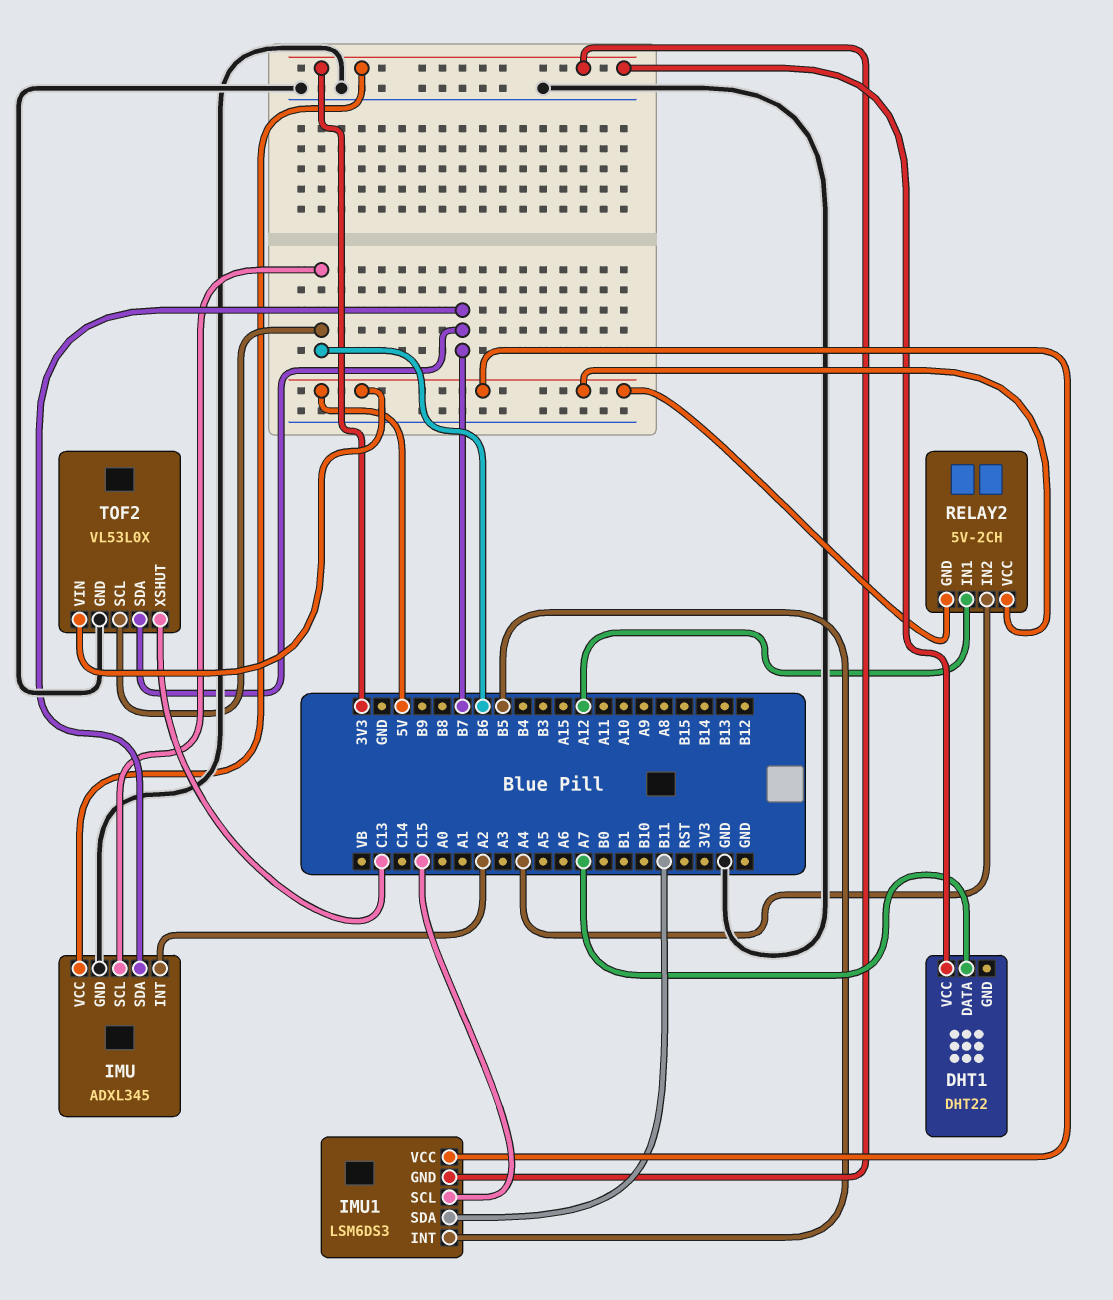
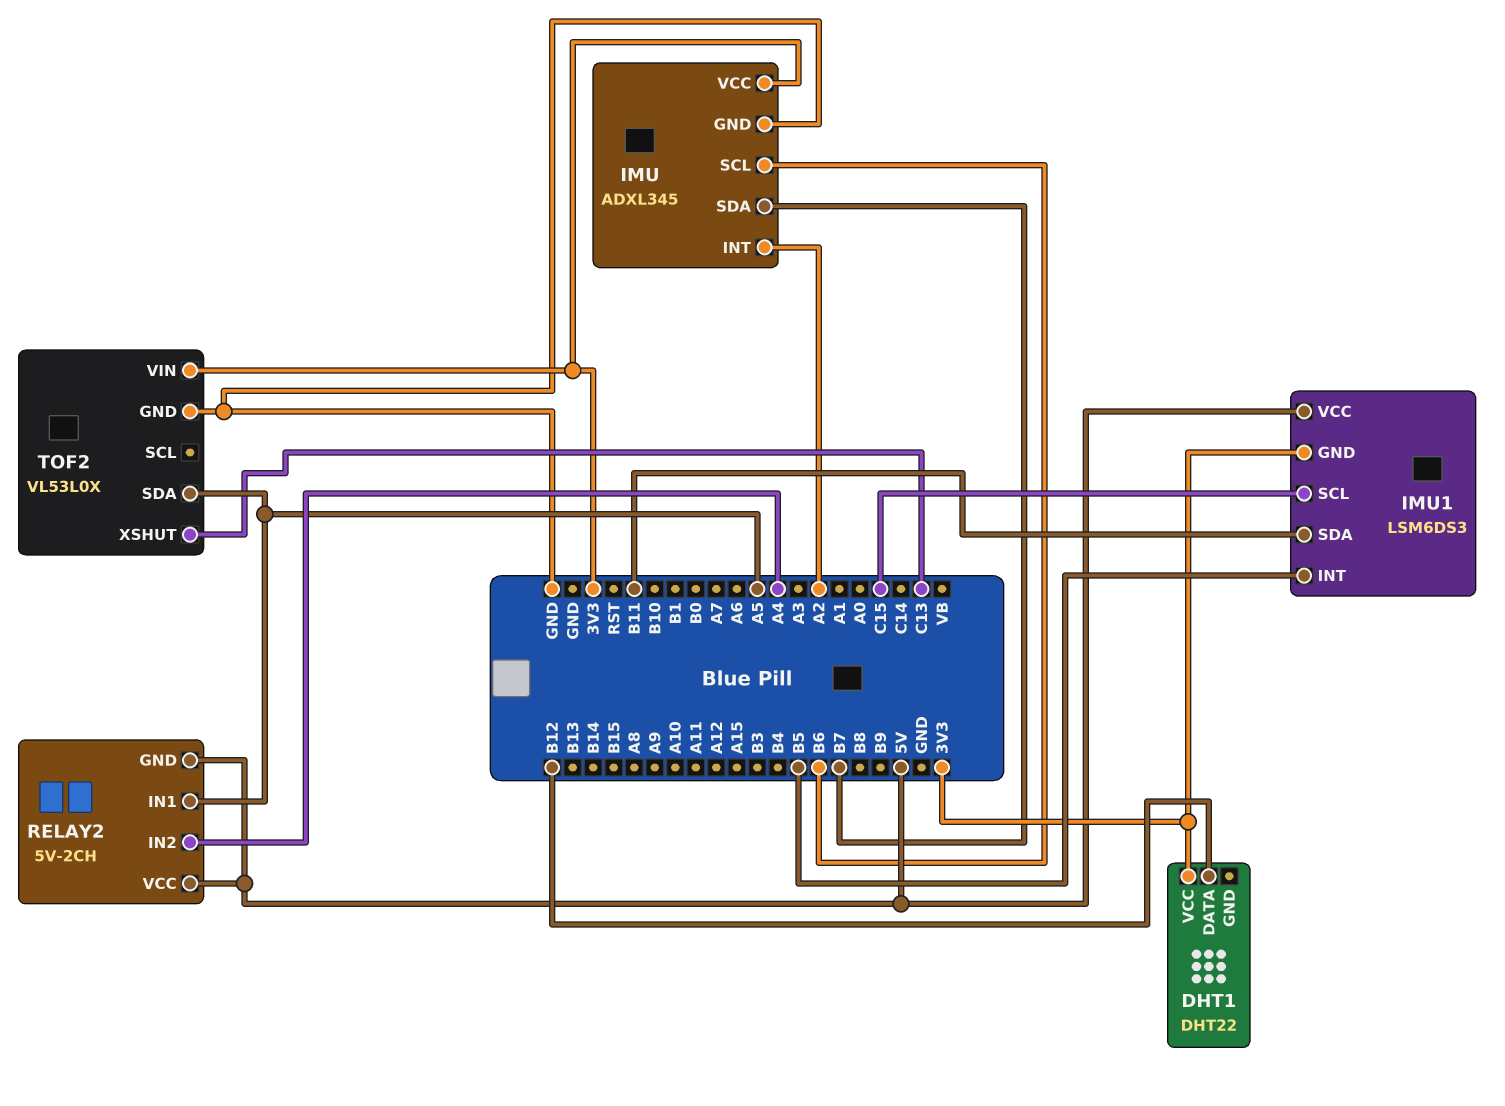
DHT1 pin DATA: A7 -> B12
RELAY2 pin IN1: A12 -> A5
TOF2 pin SCL: B6 -> none
TOF2 pin SDA: B7 -> A5
TOF2 pin VIN: 5V -> 3V3

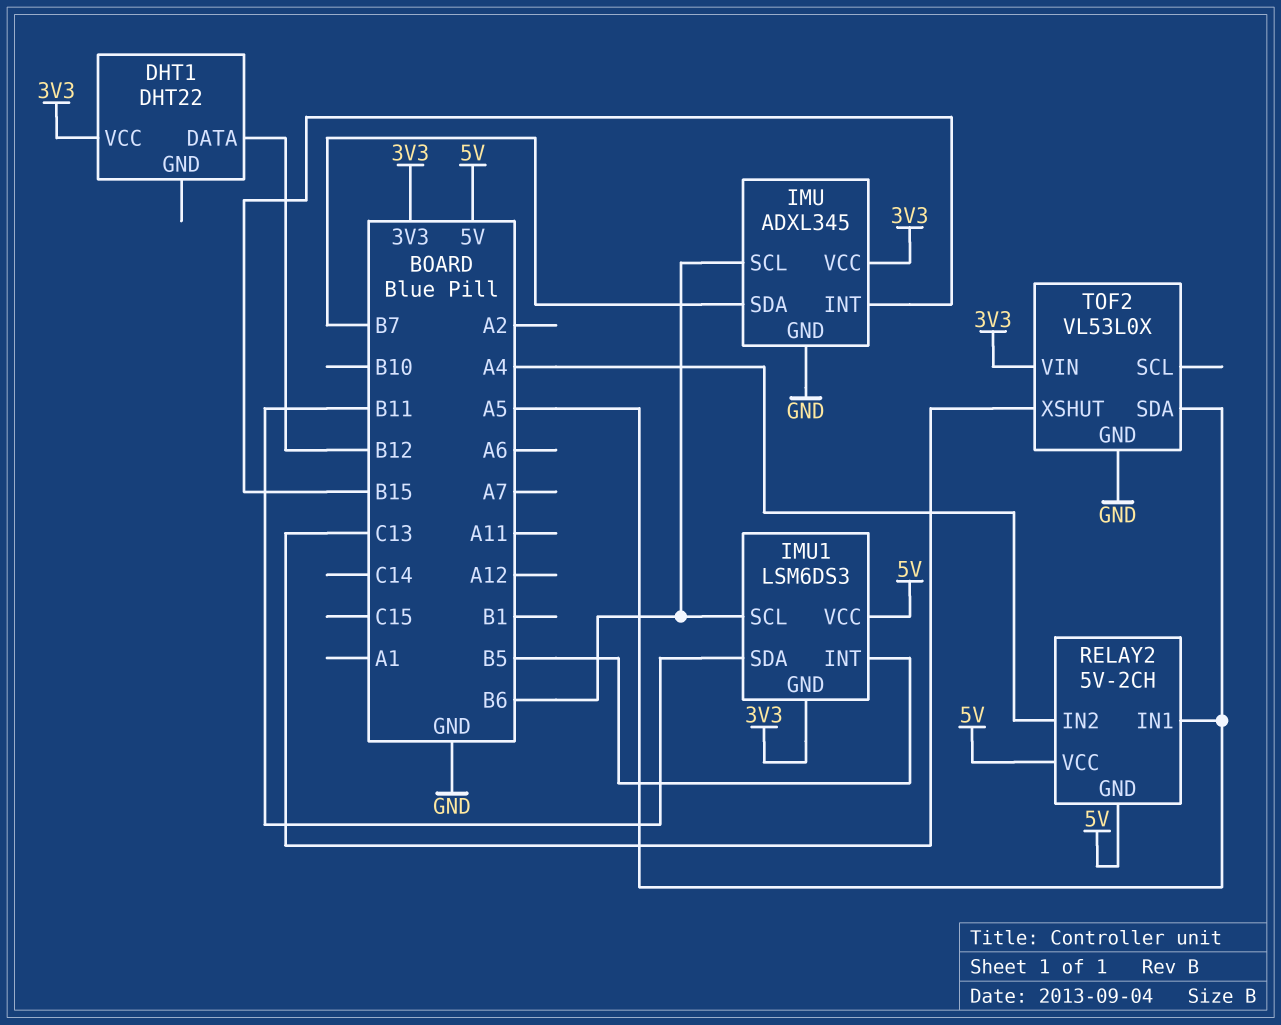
IMU pin INT: A2 -> B15
IMU1 pin SCL: C15 -> B6

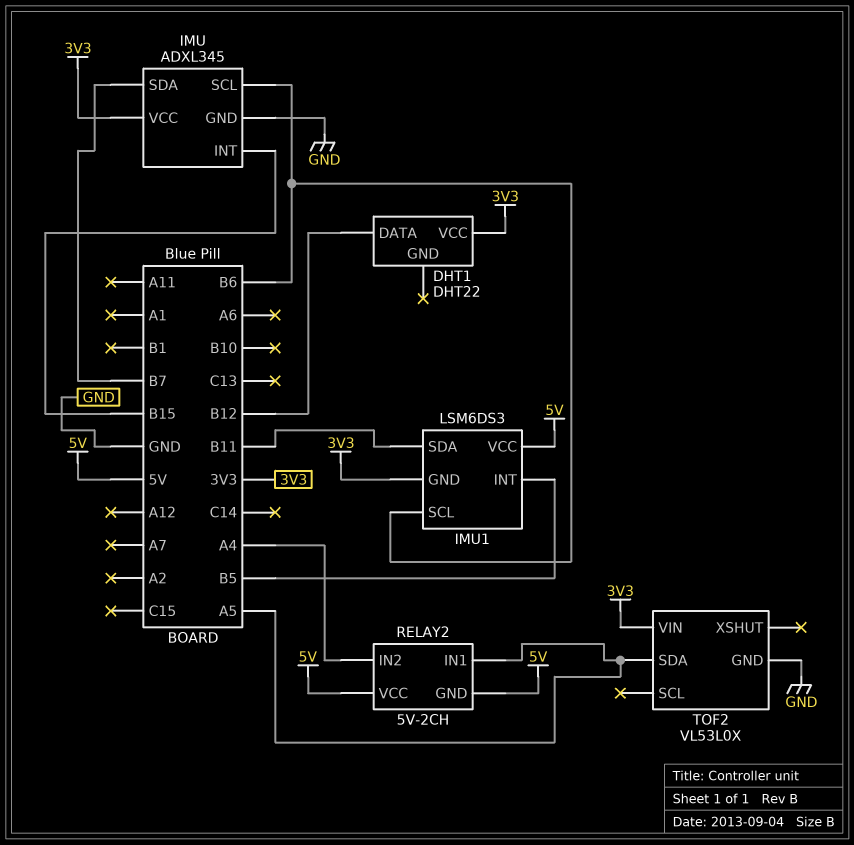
TOF2 pin XSHUT: C13 -> none

